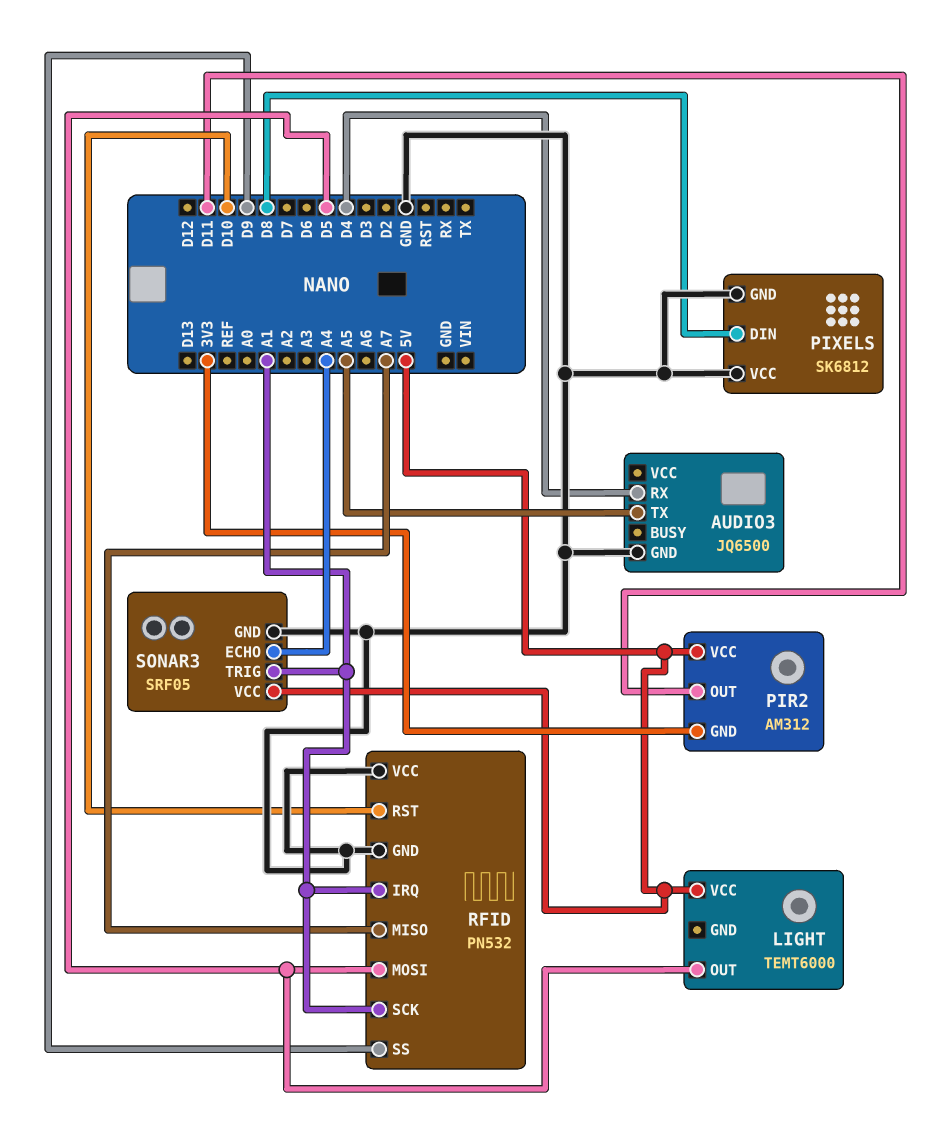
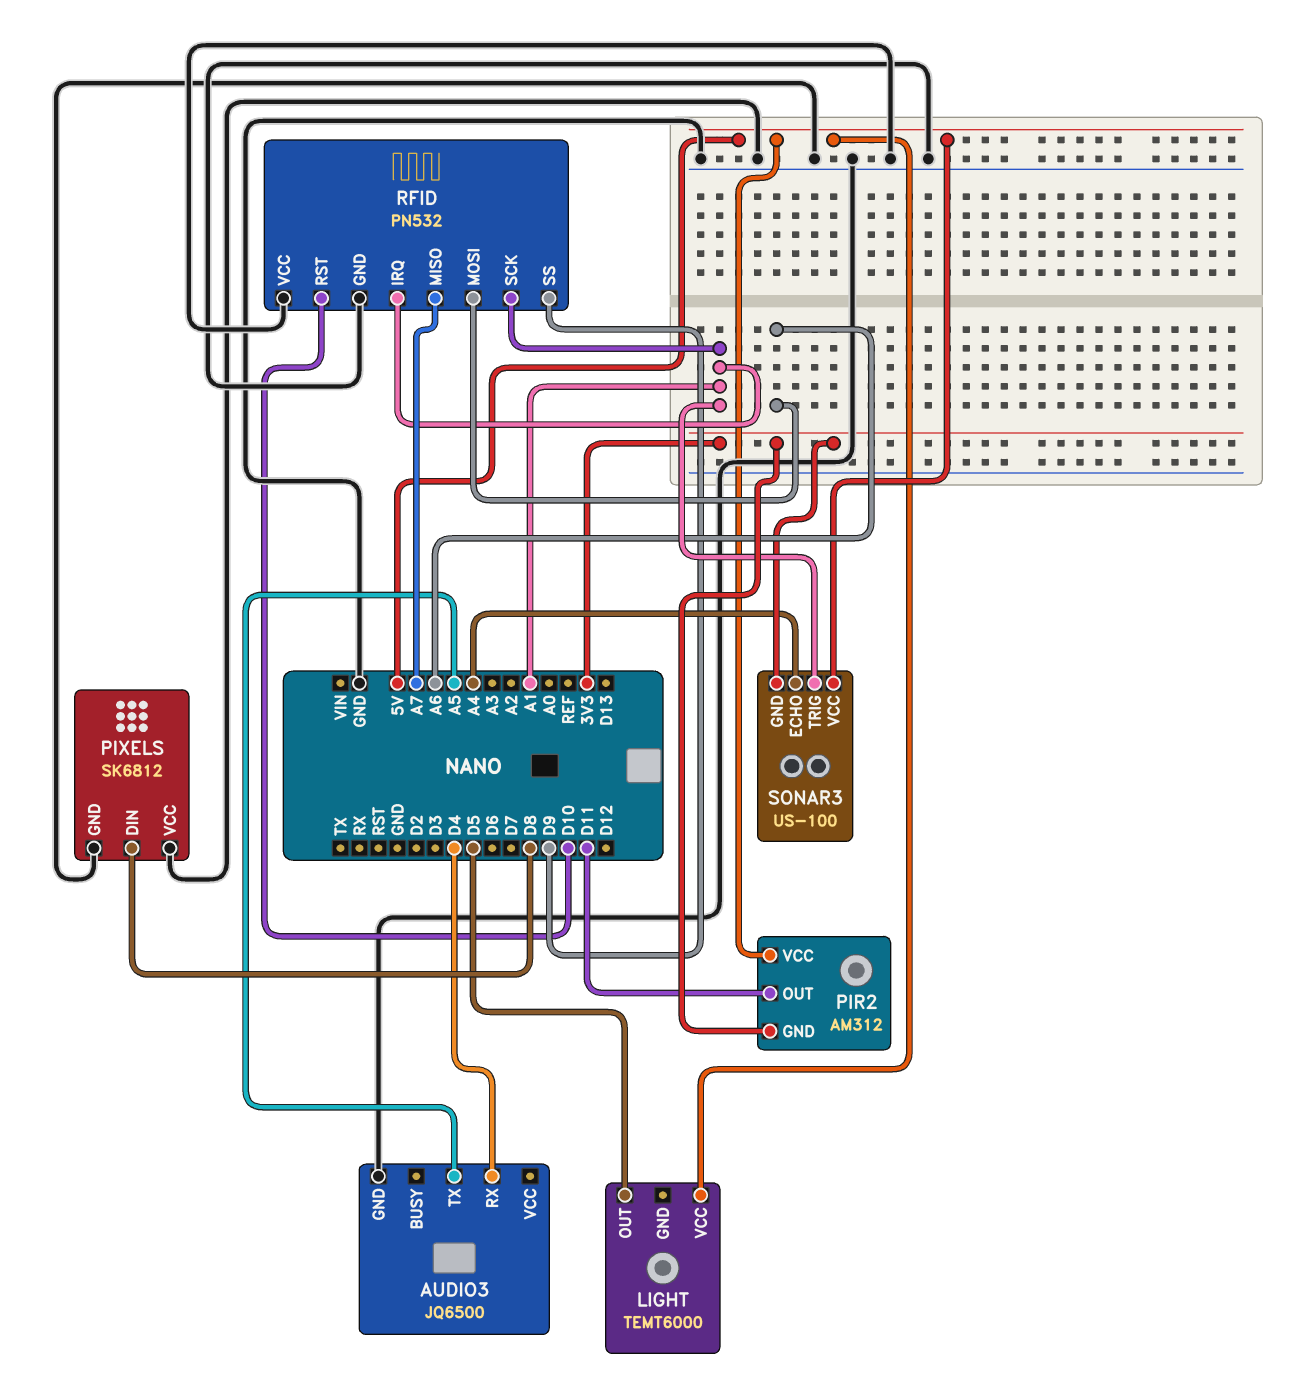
RFID pin MOSI: D5 -> A6
SONAR3: SRF05 -> US-100
SONAR3 pin GND: GND -> 3V3

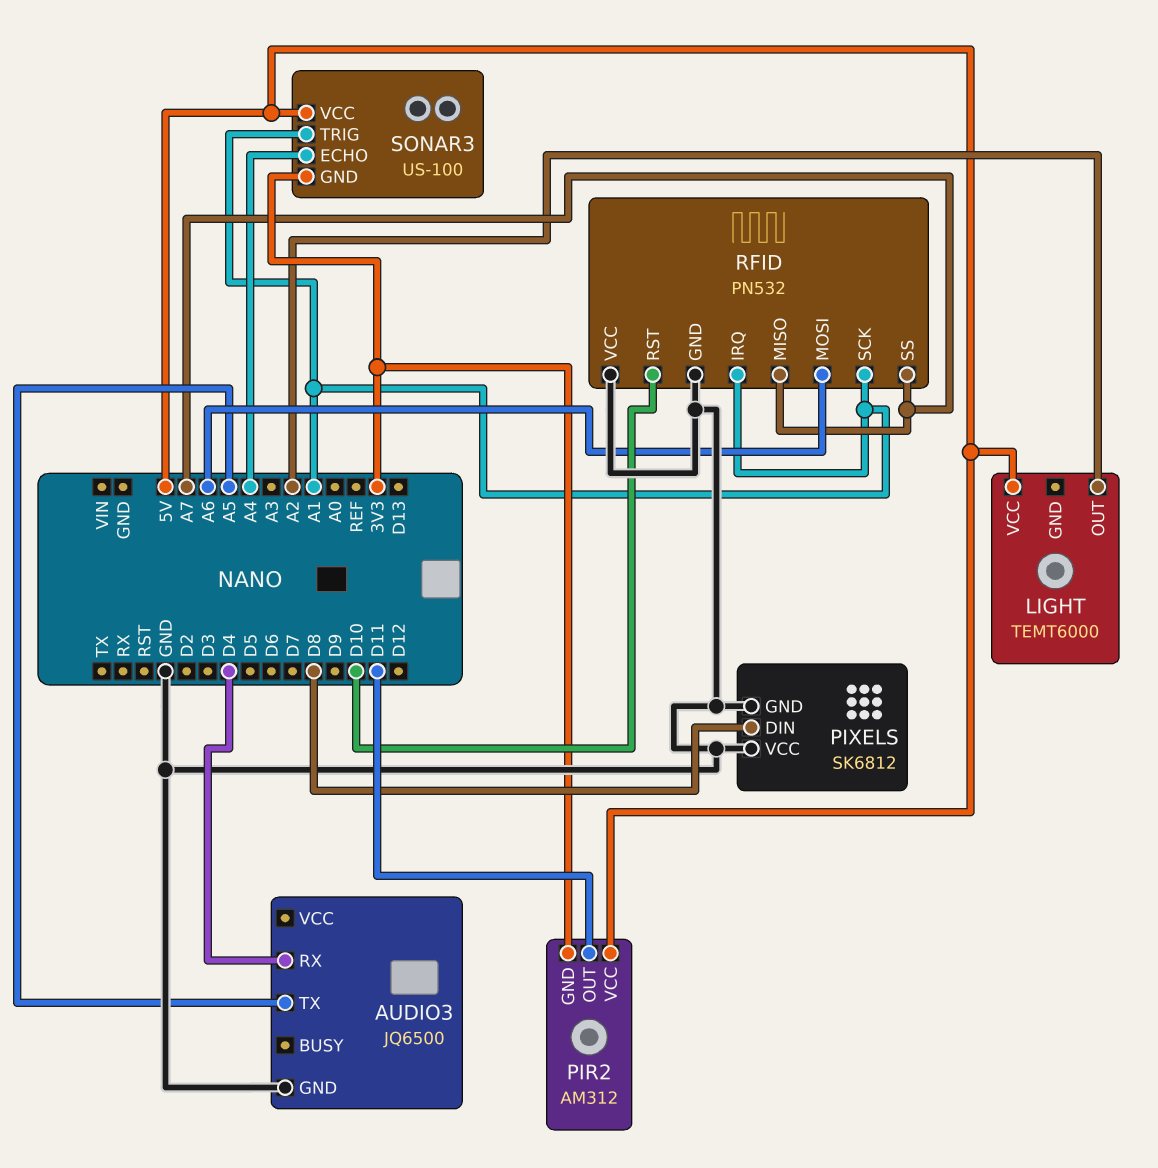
LIGHT pin OUT: D5 -> A2
RFID pin SS: D9 -> A7

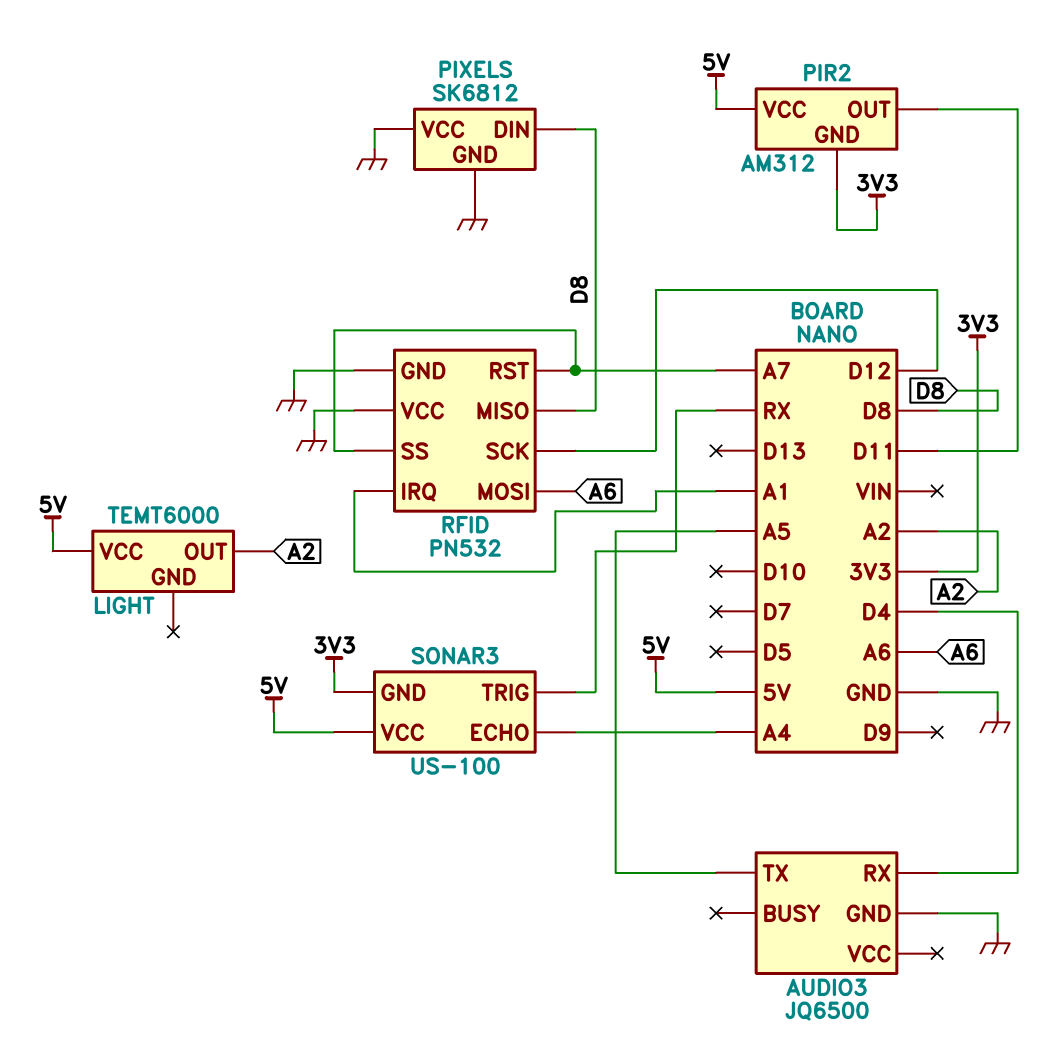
RFID pin MISO: A7 -> D8
RFID pin RST: D10 -> A7
RFID pin SCK: A1 -> D12
SONAR3 pin TRIG: A1 -> RX

